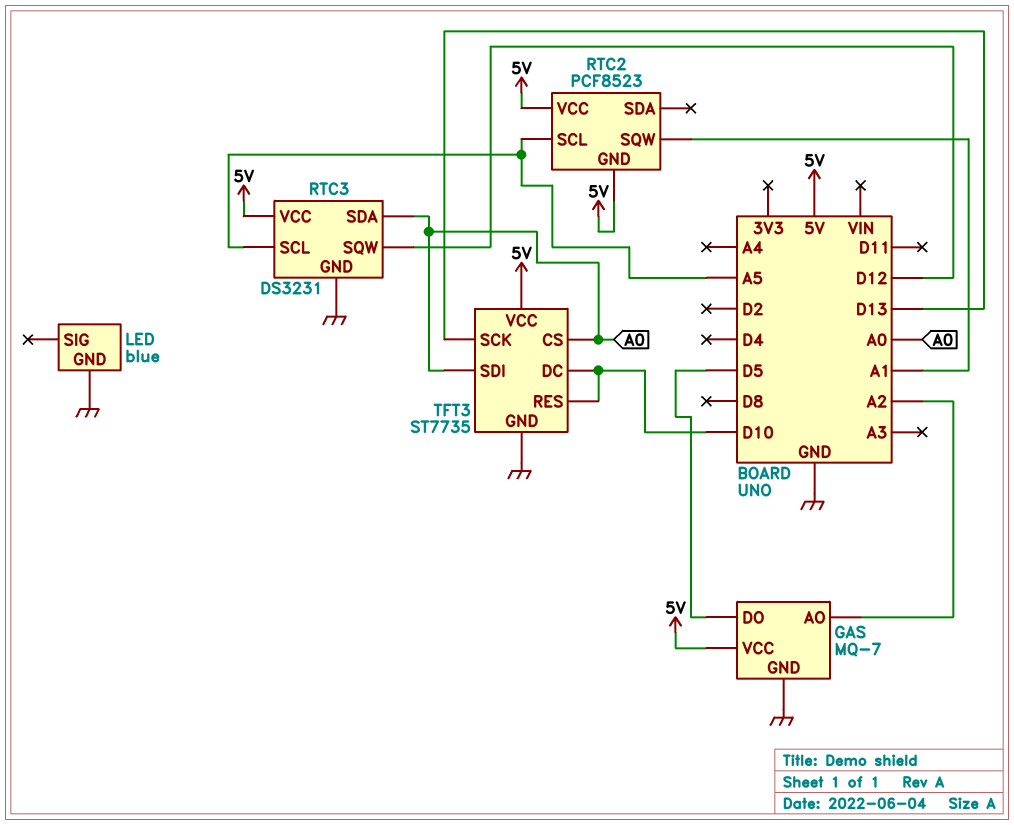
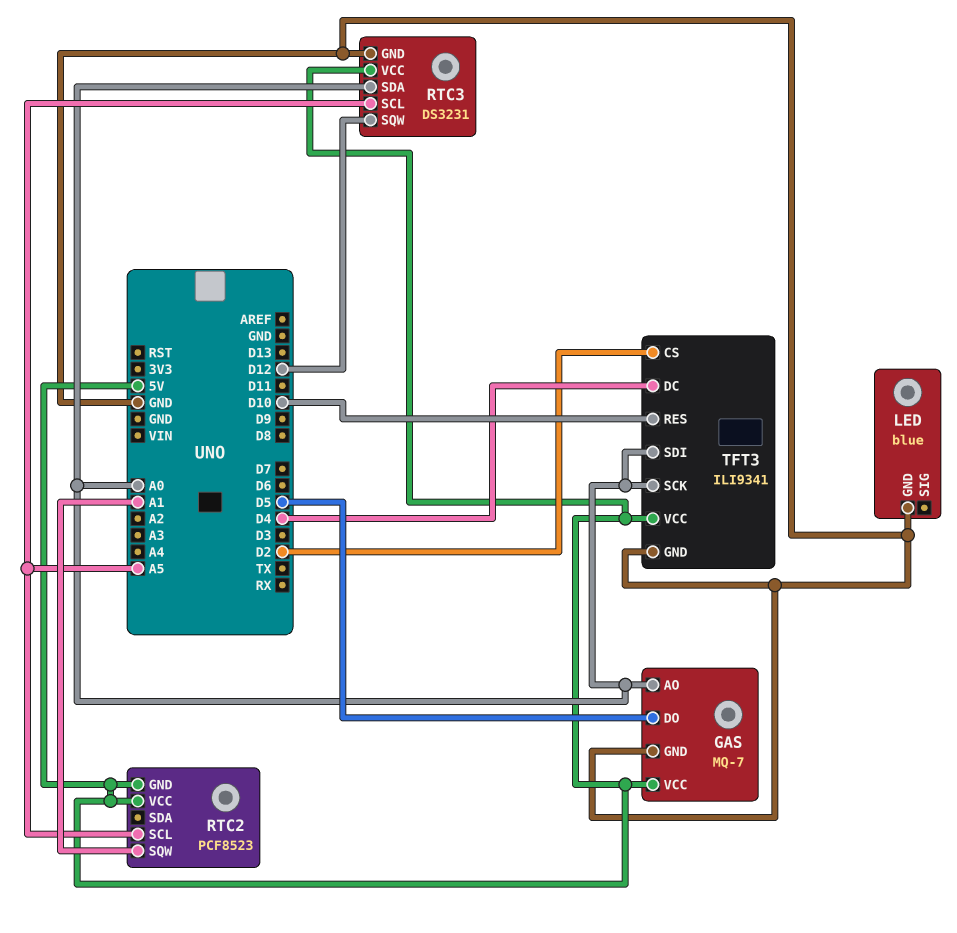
GAS pin AO: A2 -> A0
TFT3: ST7735 -> ILI9341
TFT3 pin CS: A0 -> D2
TFT3 pin DC: D10 -> D4
TFT3 pin SCK: D13 -> A0

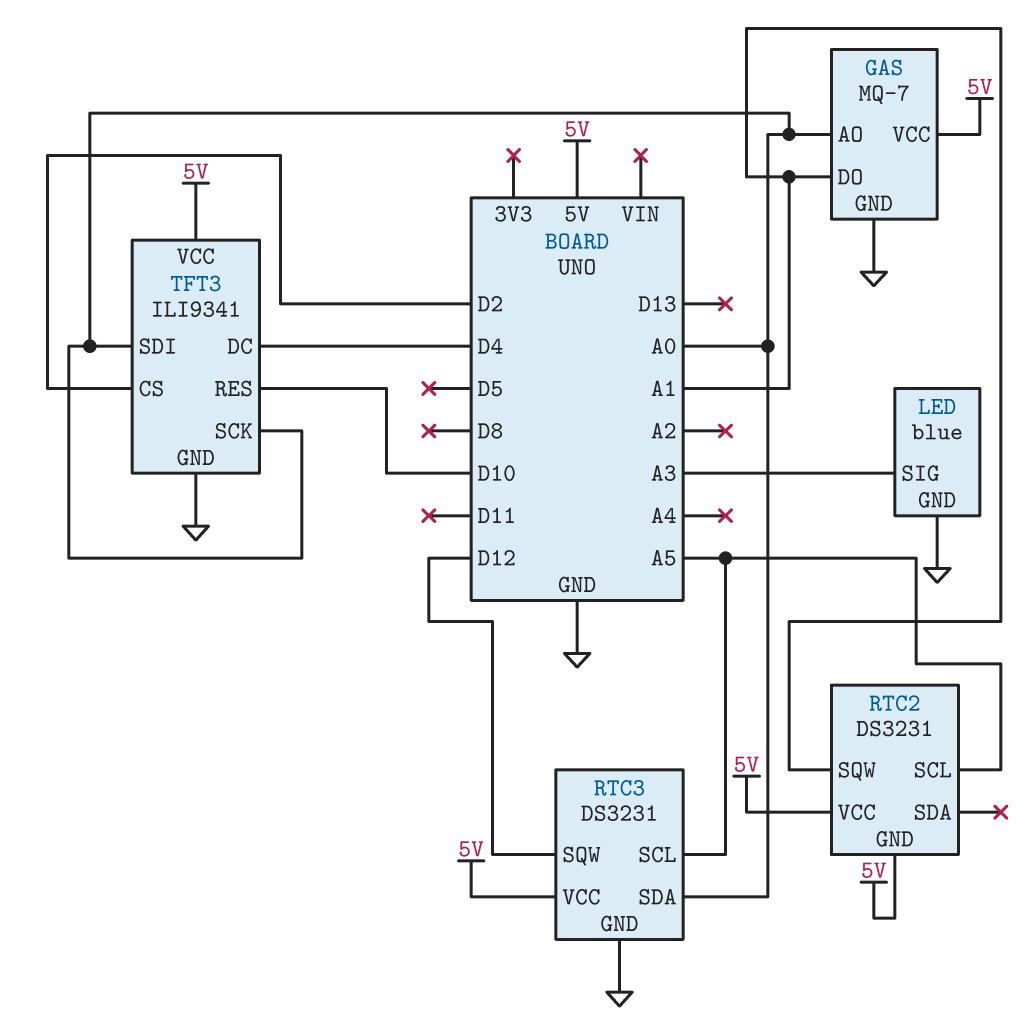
GAS pin DO: D5 -> A1
LED pin SIG: none -> A3
RTC2: PCF8523 -> DS3231

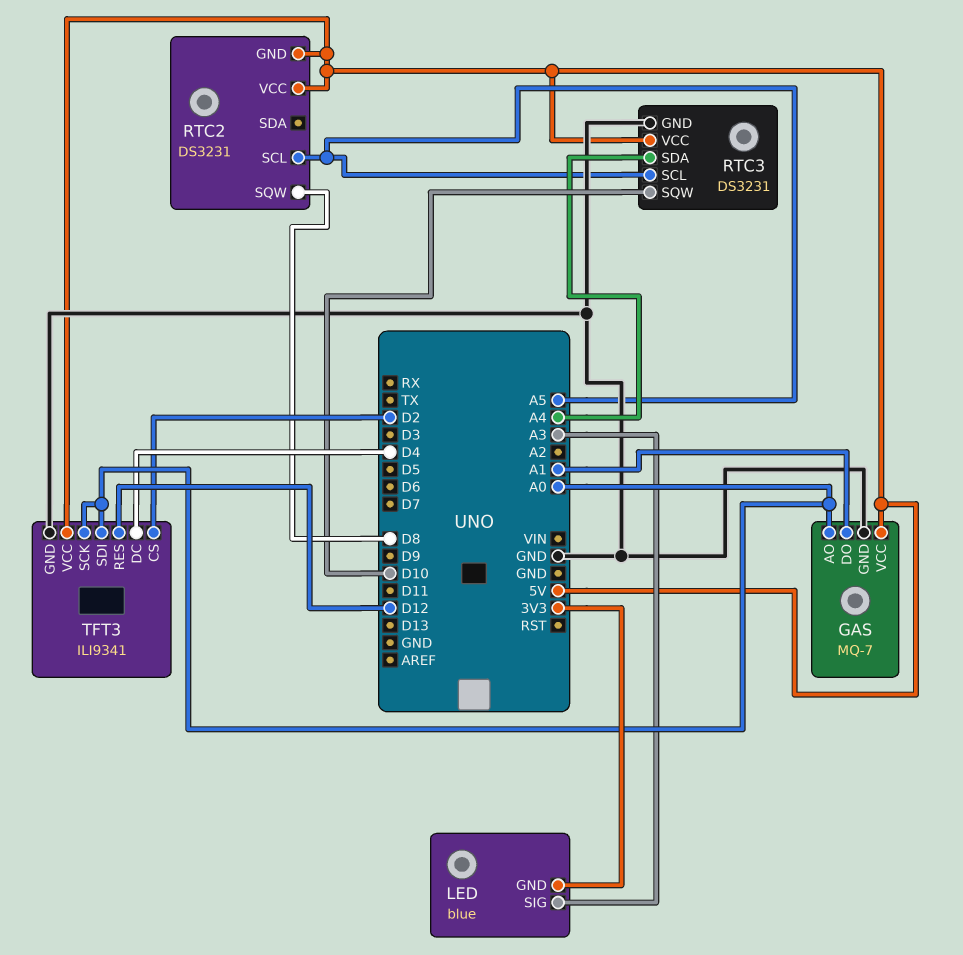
LED pin GND: GND -> 3V3
RTC2 pin SQW: A1 -> D8
RTC3 pin SDA: A0 -> A4
RTC3 pin SQW: D12 -> D10
TFT3 pin RES: D10 -> D12

